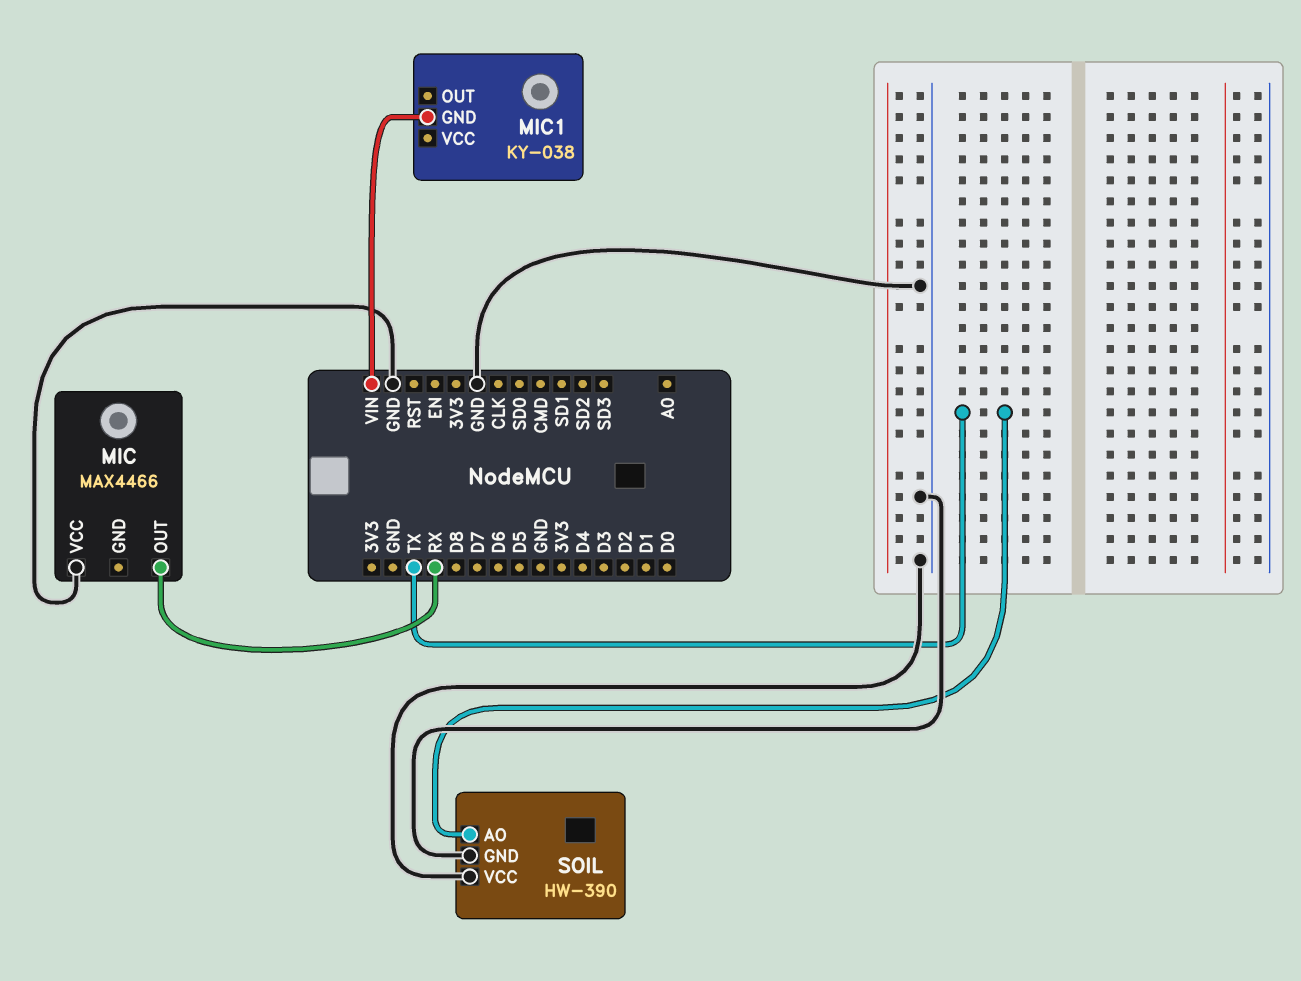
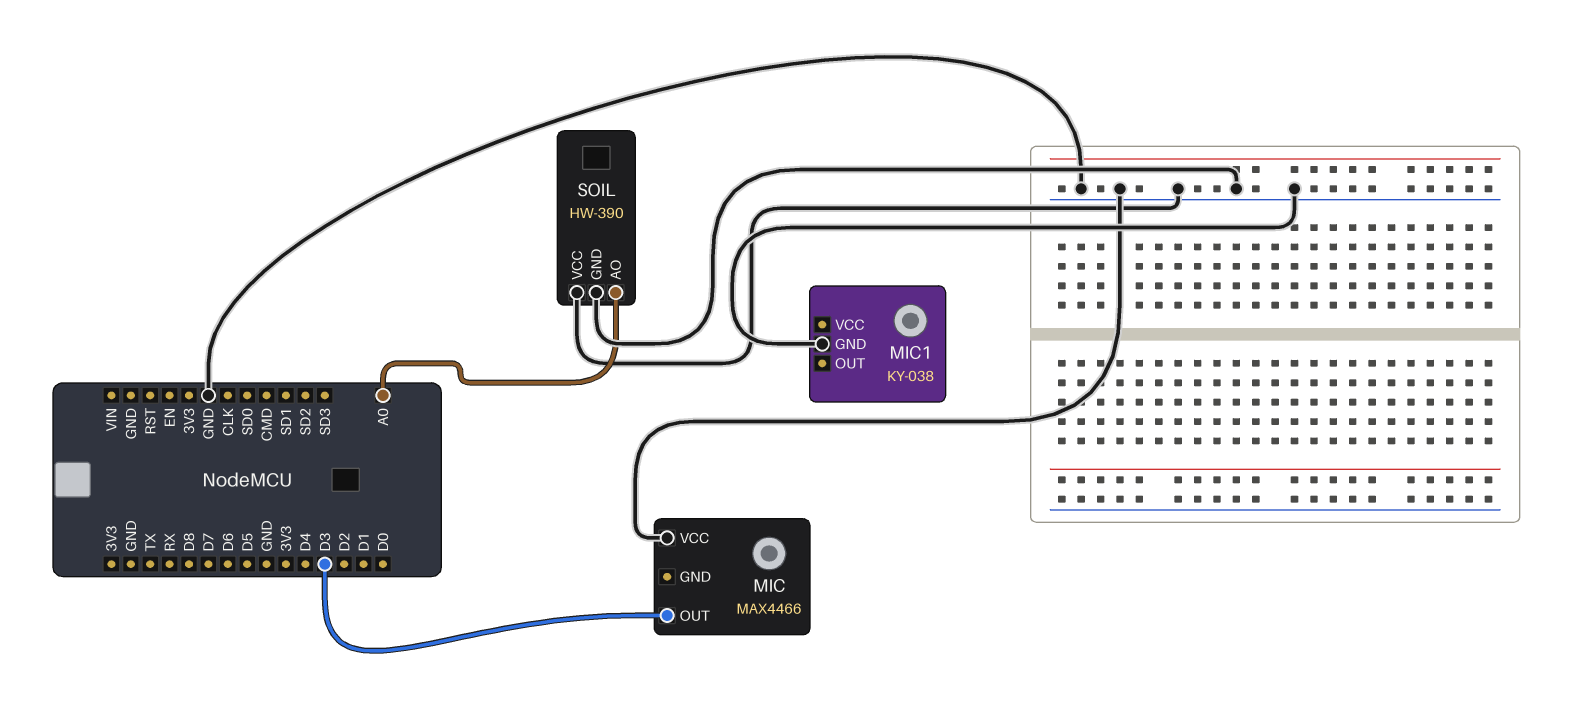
MIC pin OUT: RX -> D3
MIC1 pin GND: VIN -> GND
SOIL pin AO: TX -> A0

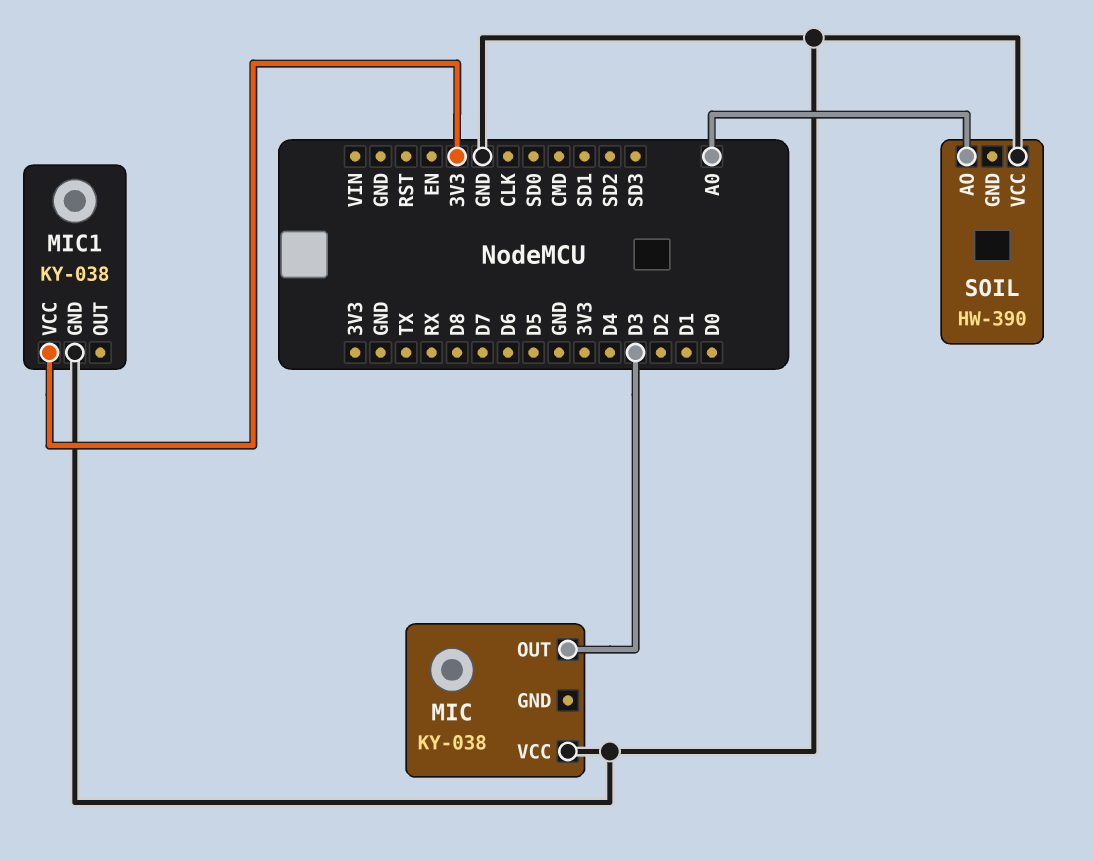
MIC: MAX4466 -> KY-038
MIC1 pin VCC: none -> 3V3
SOIL pin GND: GND -> none

